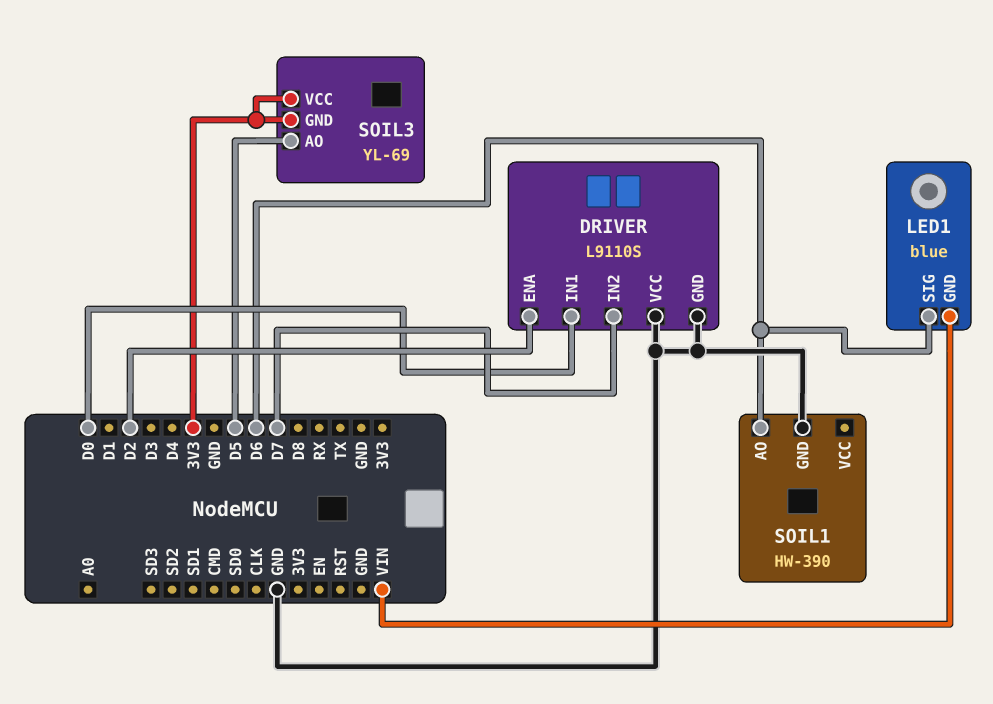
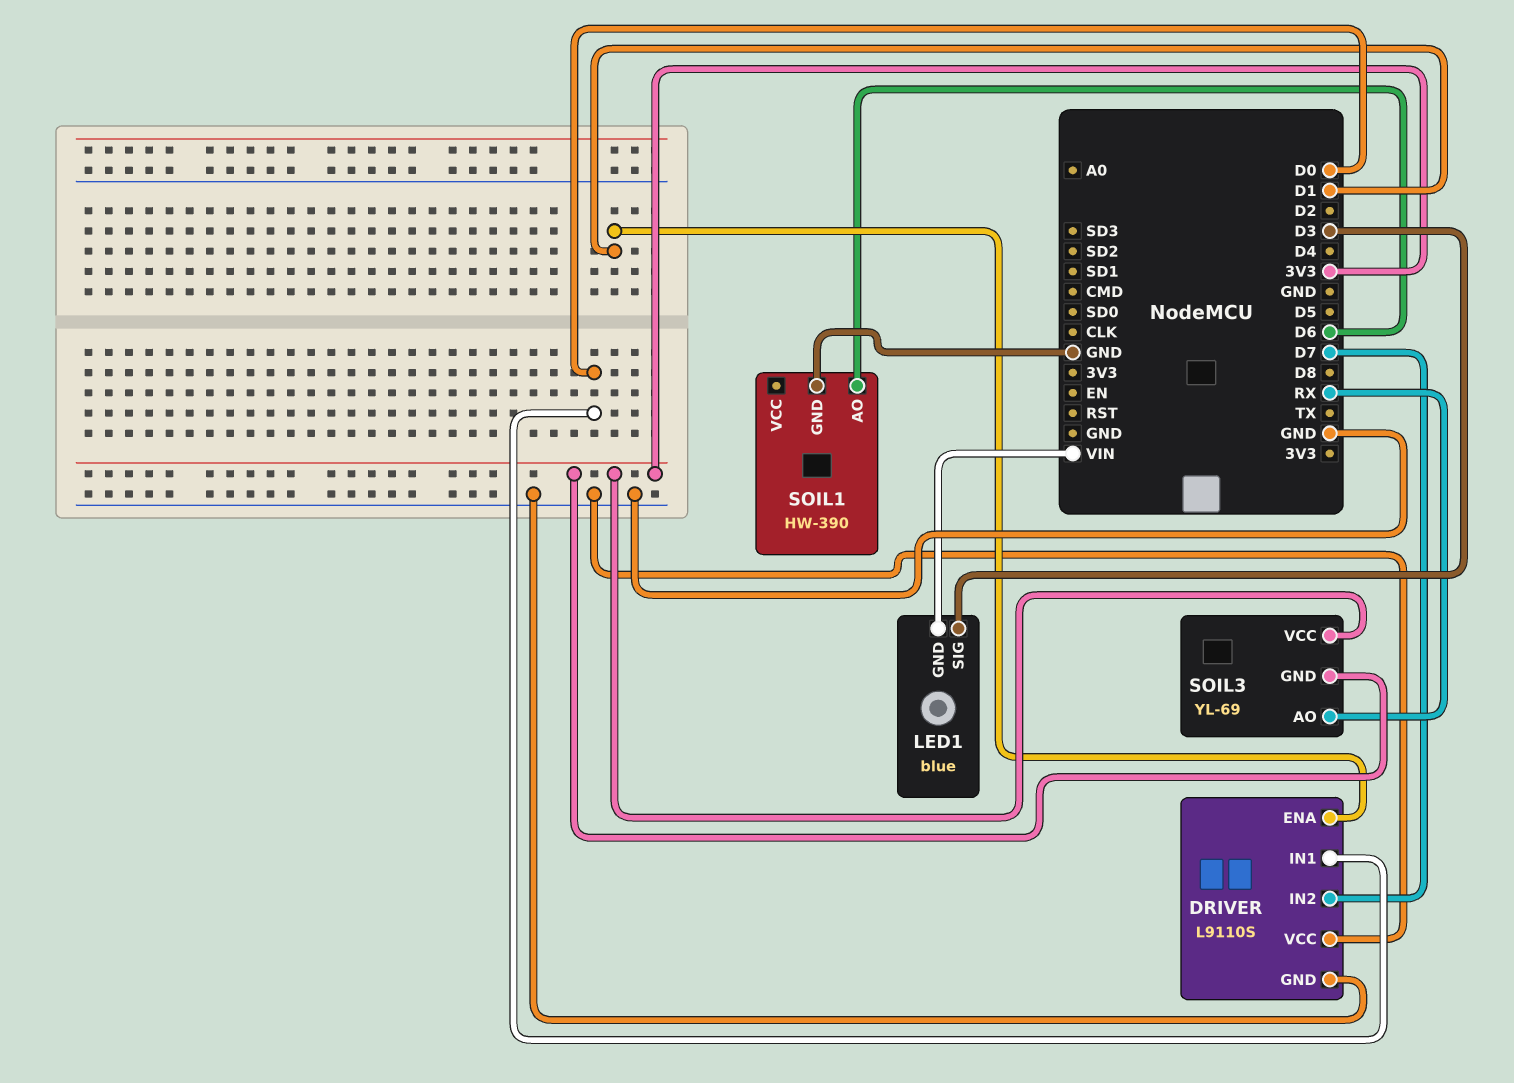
DRIVER pin ENA: D2 -> D1
LED1 pin SIG: D6 -> D3
SOIL3 pin AO: D5 -> RX

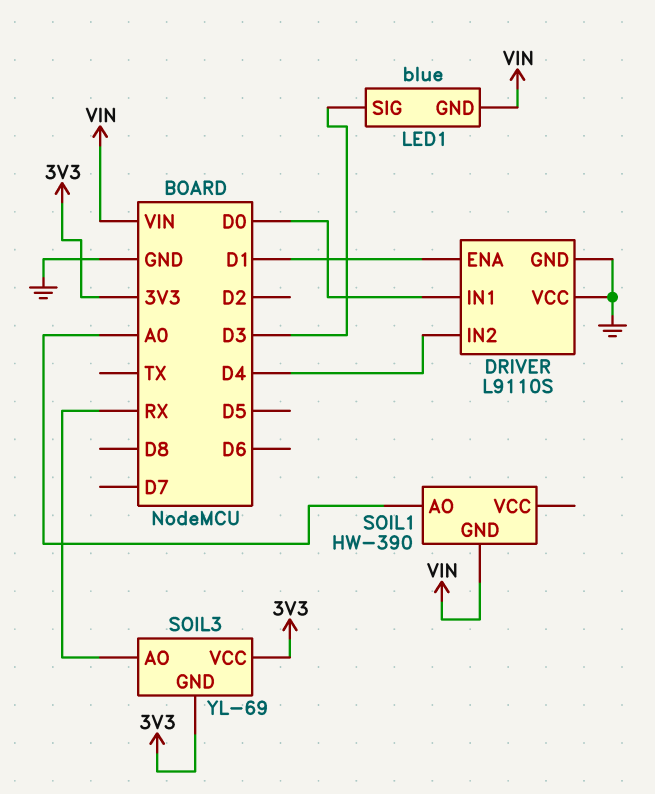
DRIVER pin IN2: D7 -> D4
SOIL1 pin AO: D6 -> A0
SOIL1 pin GND: GND -> VIN

